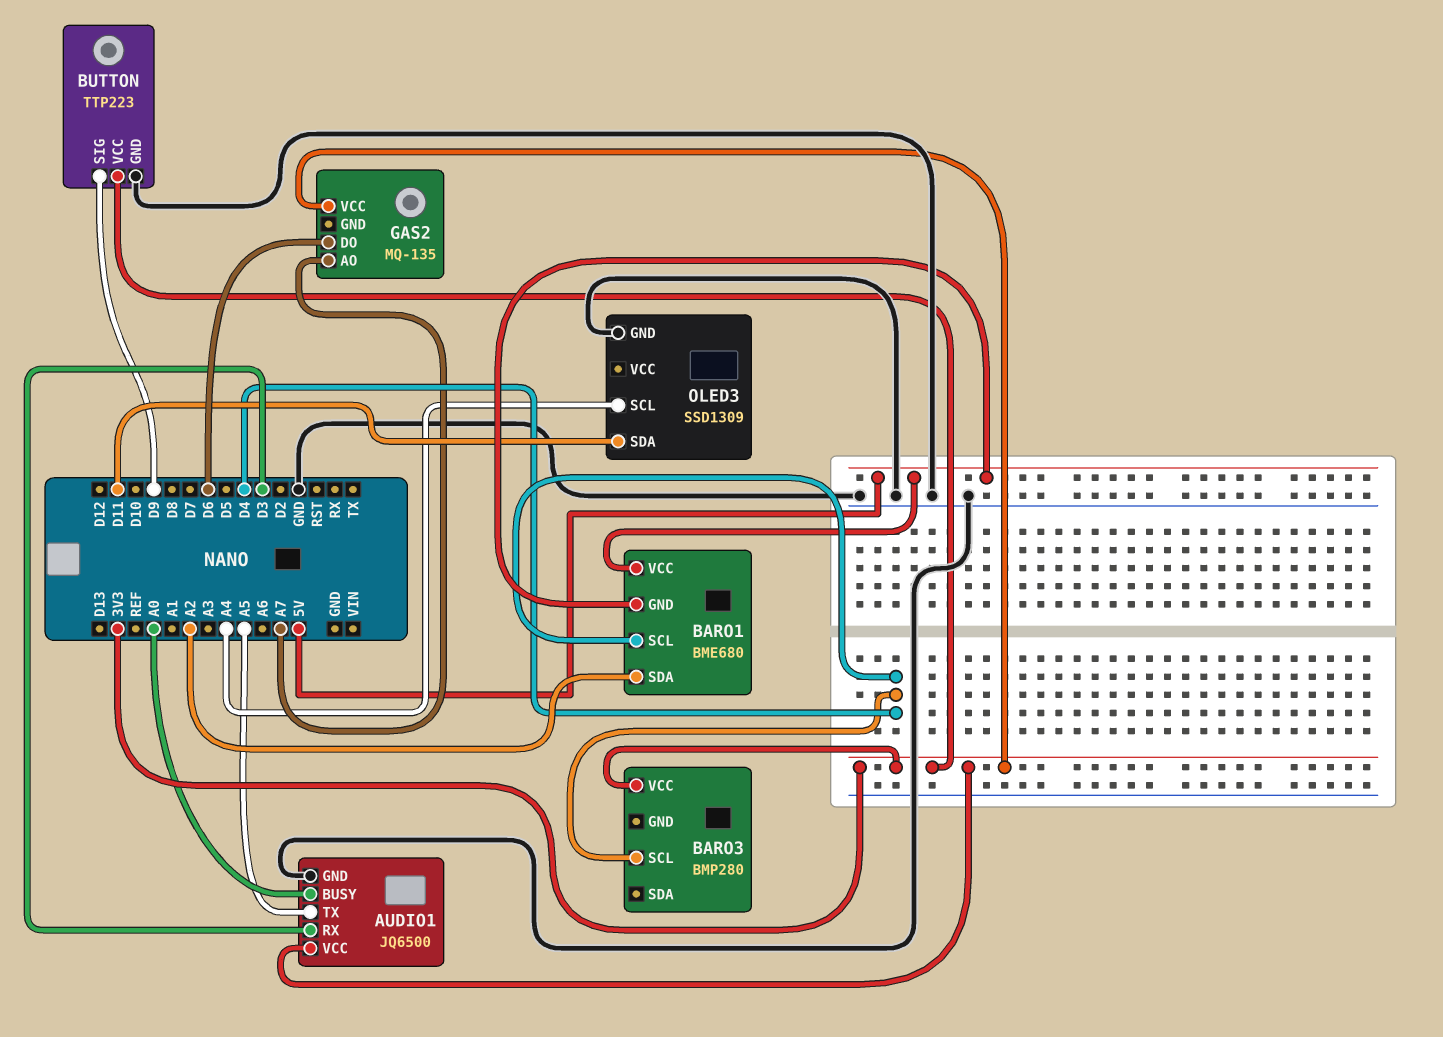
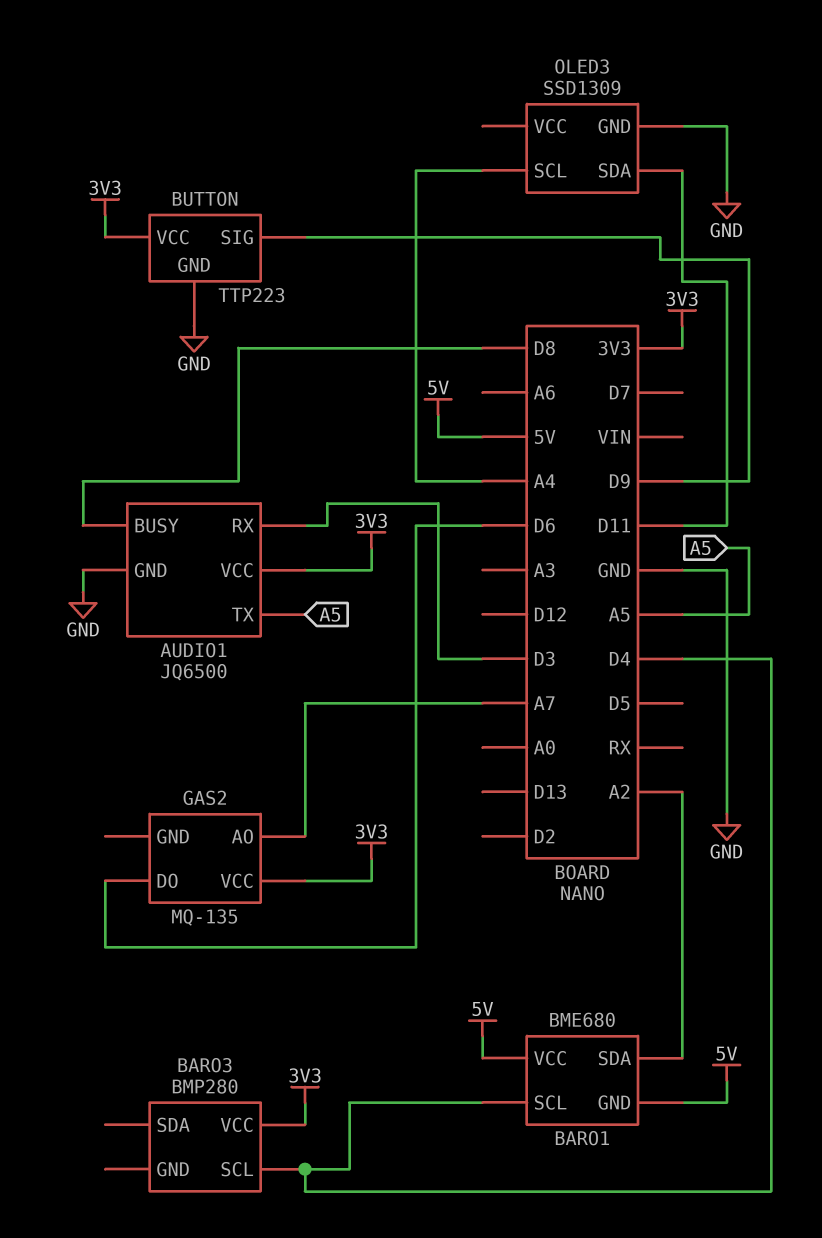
AUDIO1 pin BUSY: A0 -> D8

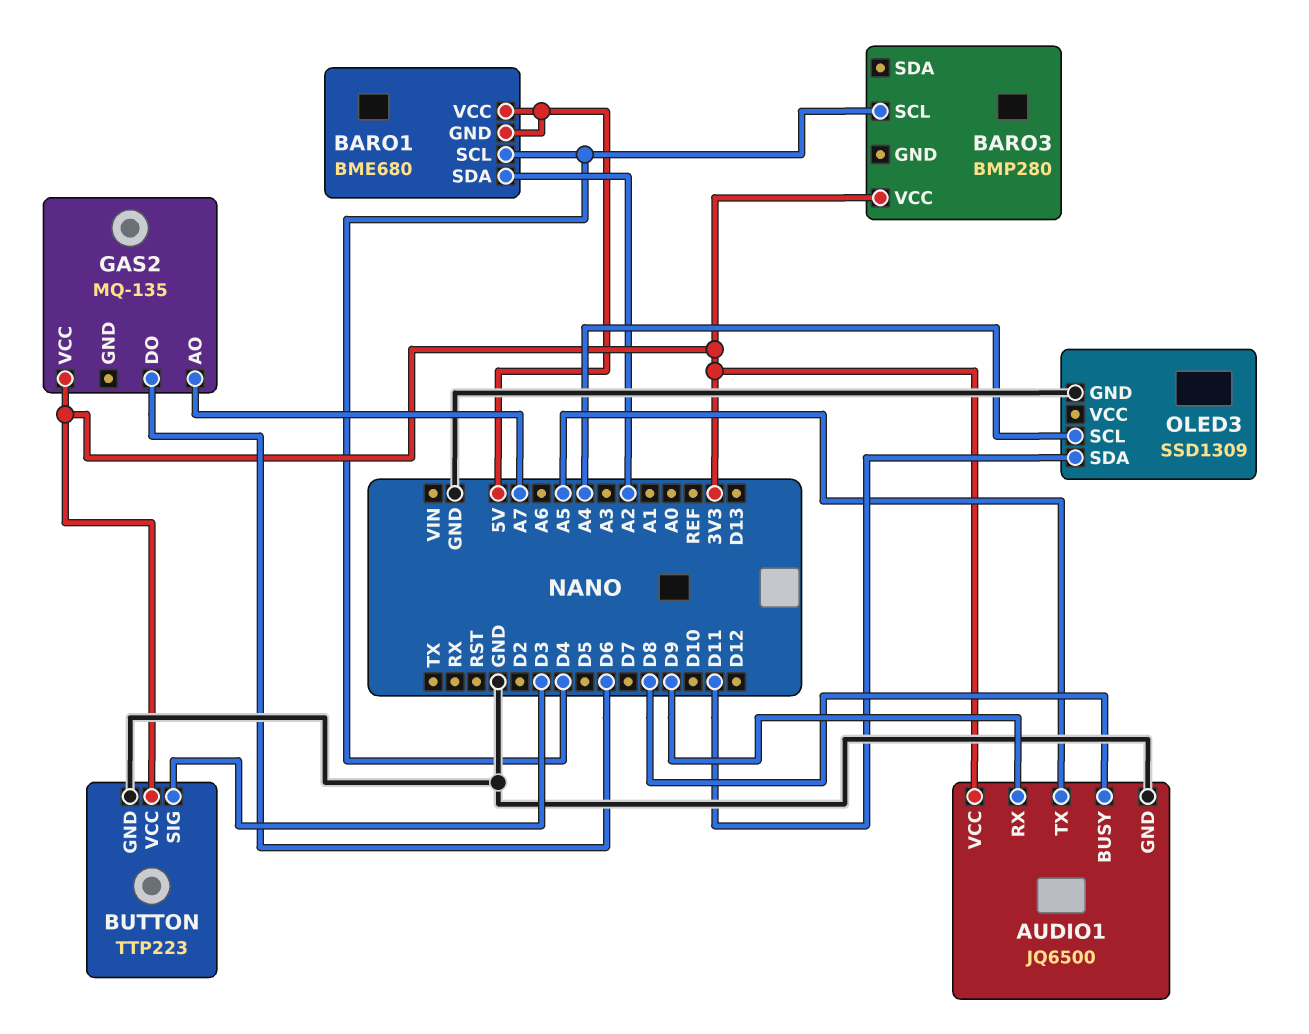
AUDIO1 pin RX: D3 -> D9
BUTTON pin SIG: D9 -> D3

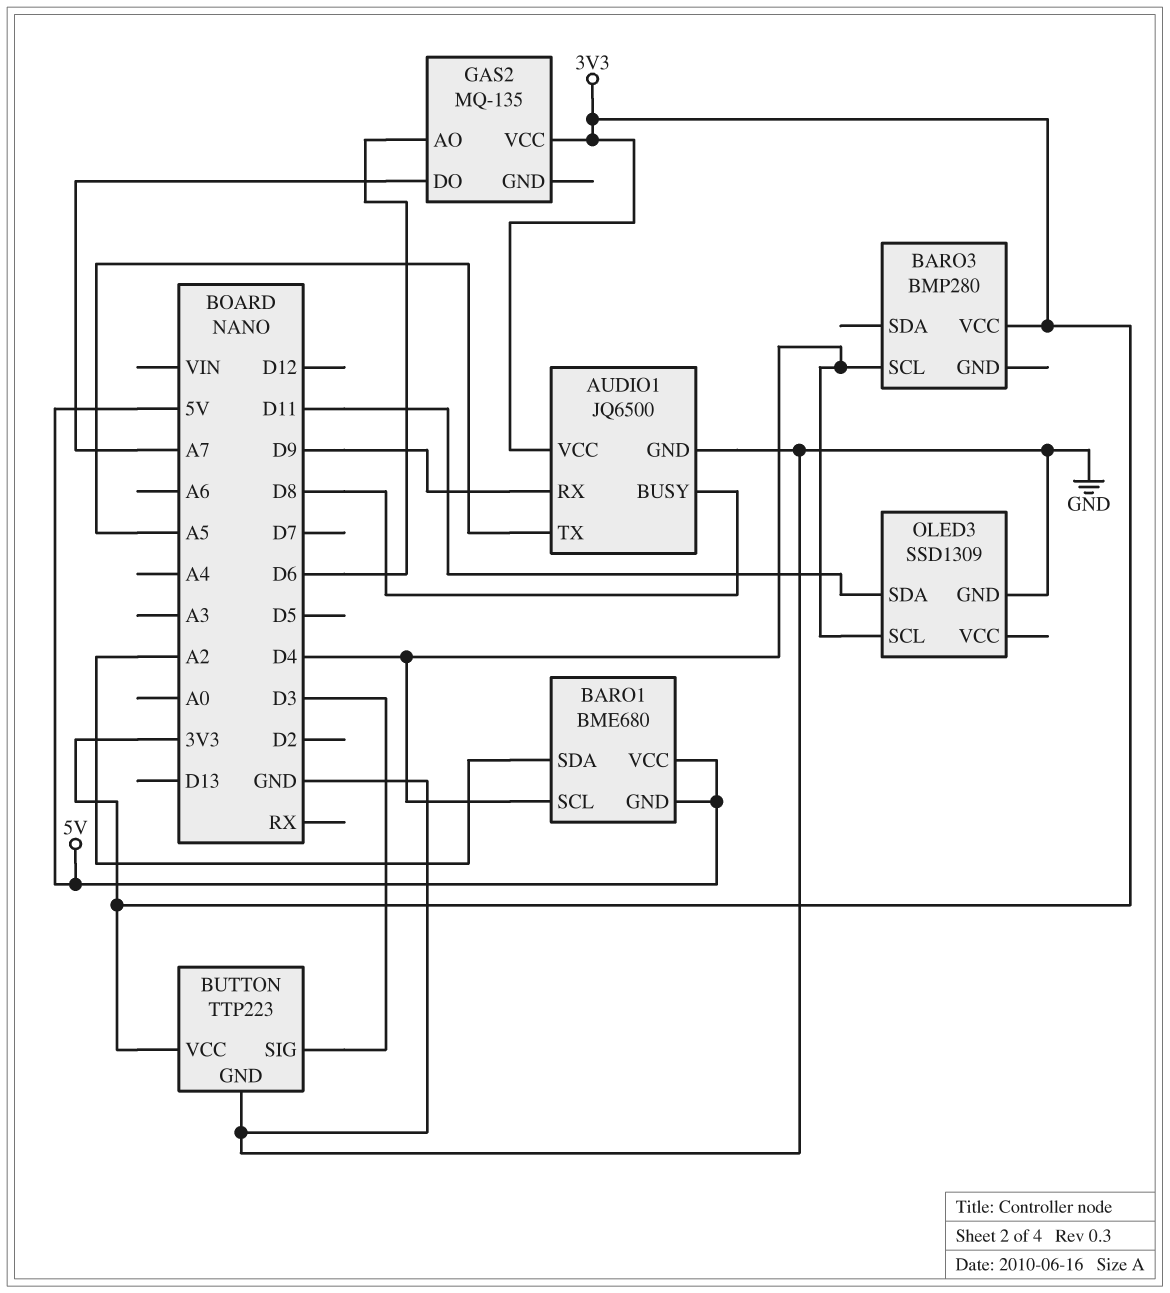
GAS2 pin AO: A7 -> D6
GAS2 pin DO: D6 -> A7
OLED3 pin SCL: A4 -> D4

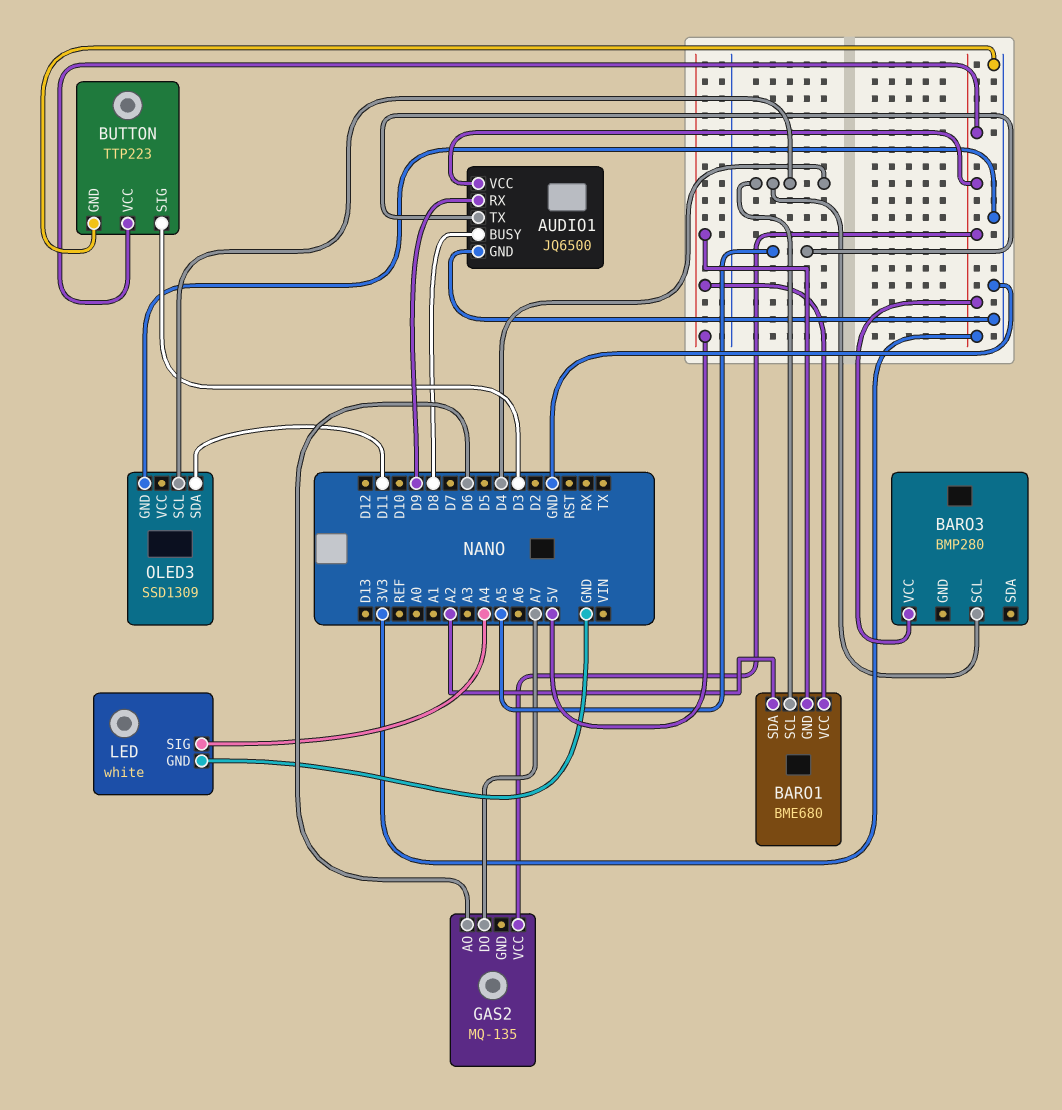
LED: none -> white
LED pin GND: none -> GND
LED pin SIG: none -> A4

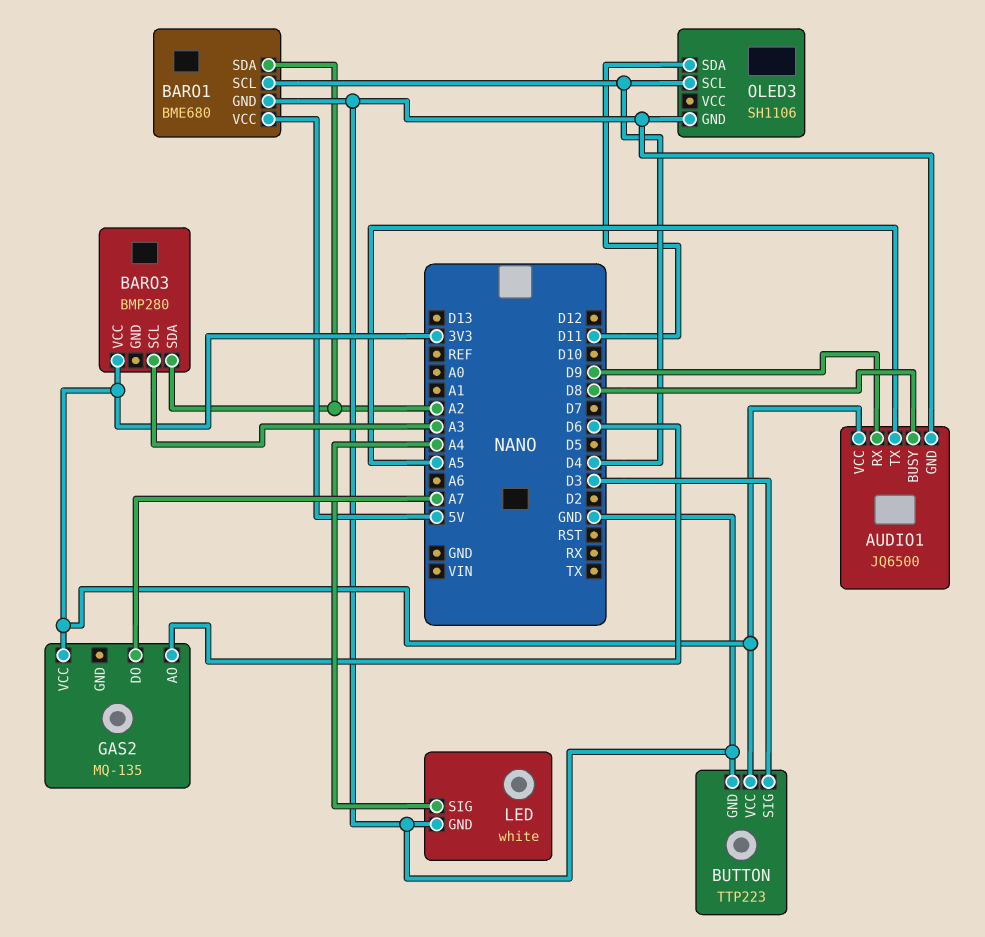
BARO1 pin GND: 5V -> GND
BARO3 pin SCL: D4 -> A3
BARO3 pin SDA: none -> A2
OLED3: SSD1309 -> SH1106

